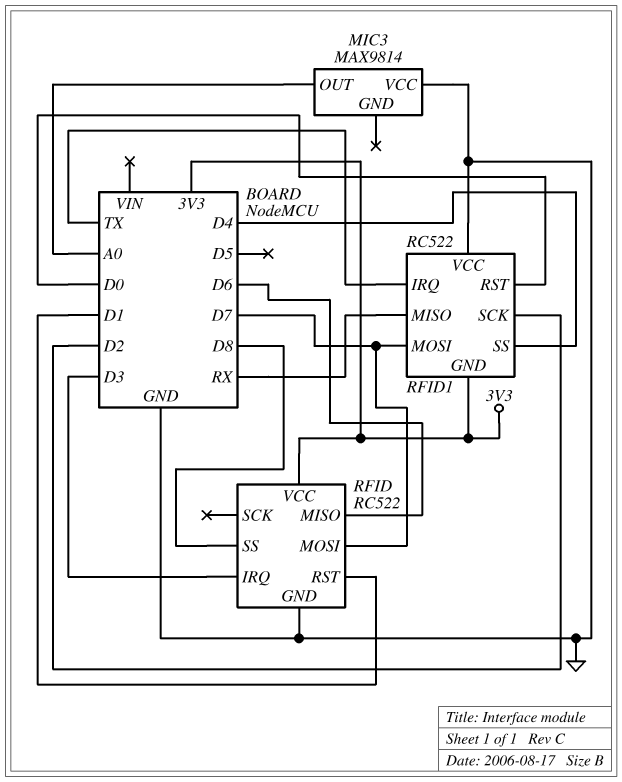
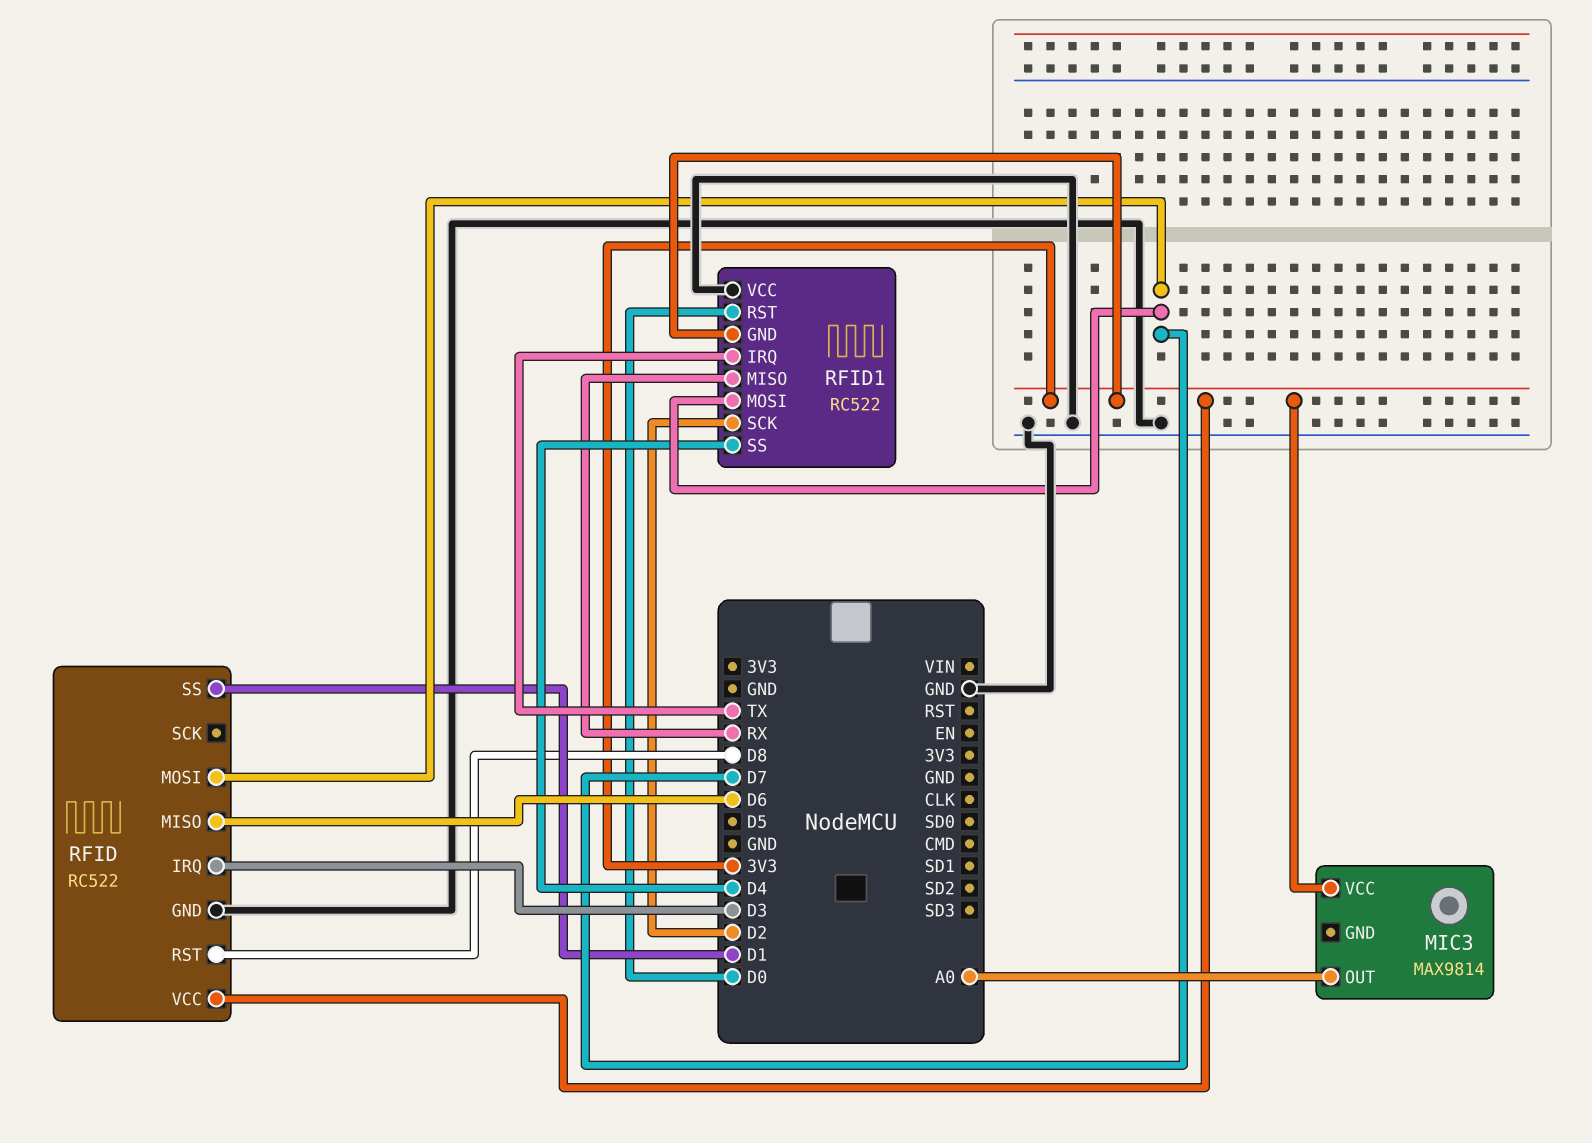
MIC3 pin VCC: GND -> 3V3
RFID pin RST: D1 -> D8
RFID pin SS: D8 -> D1

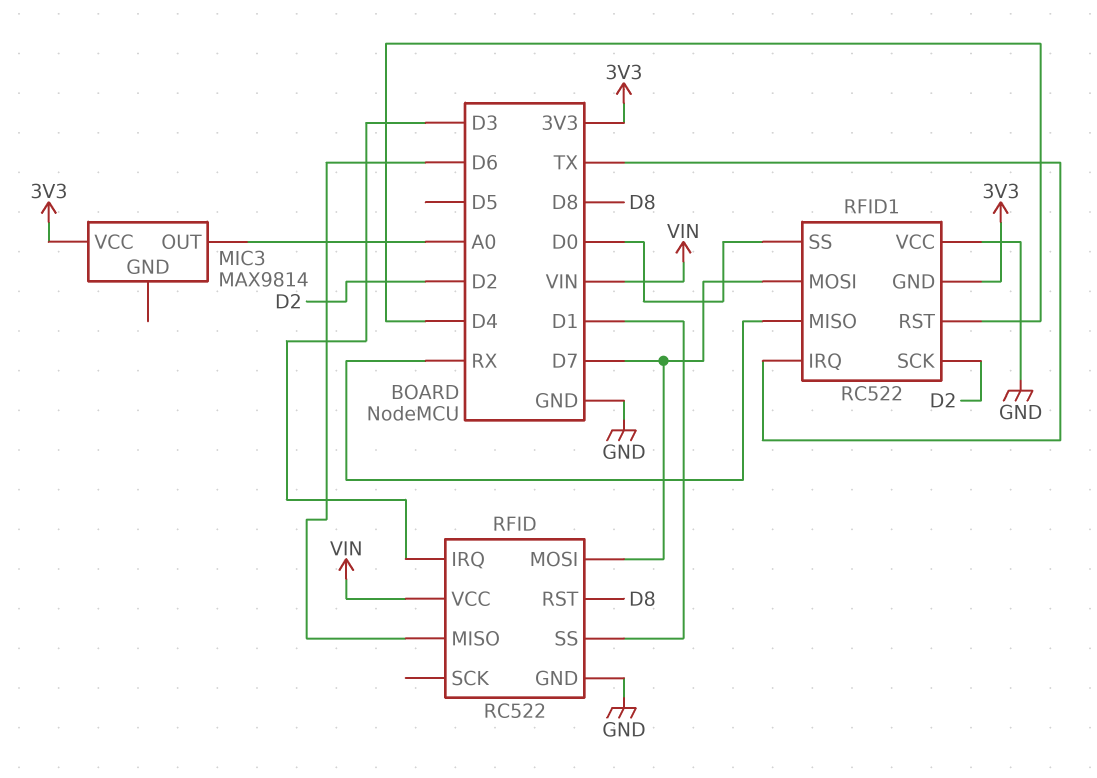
RFID pin VCC: 3V3 -> VIN
RFID1 pin RST: D0 -> D4
RFID1 pin SS: D4 -> D0

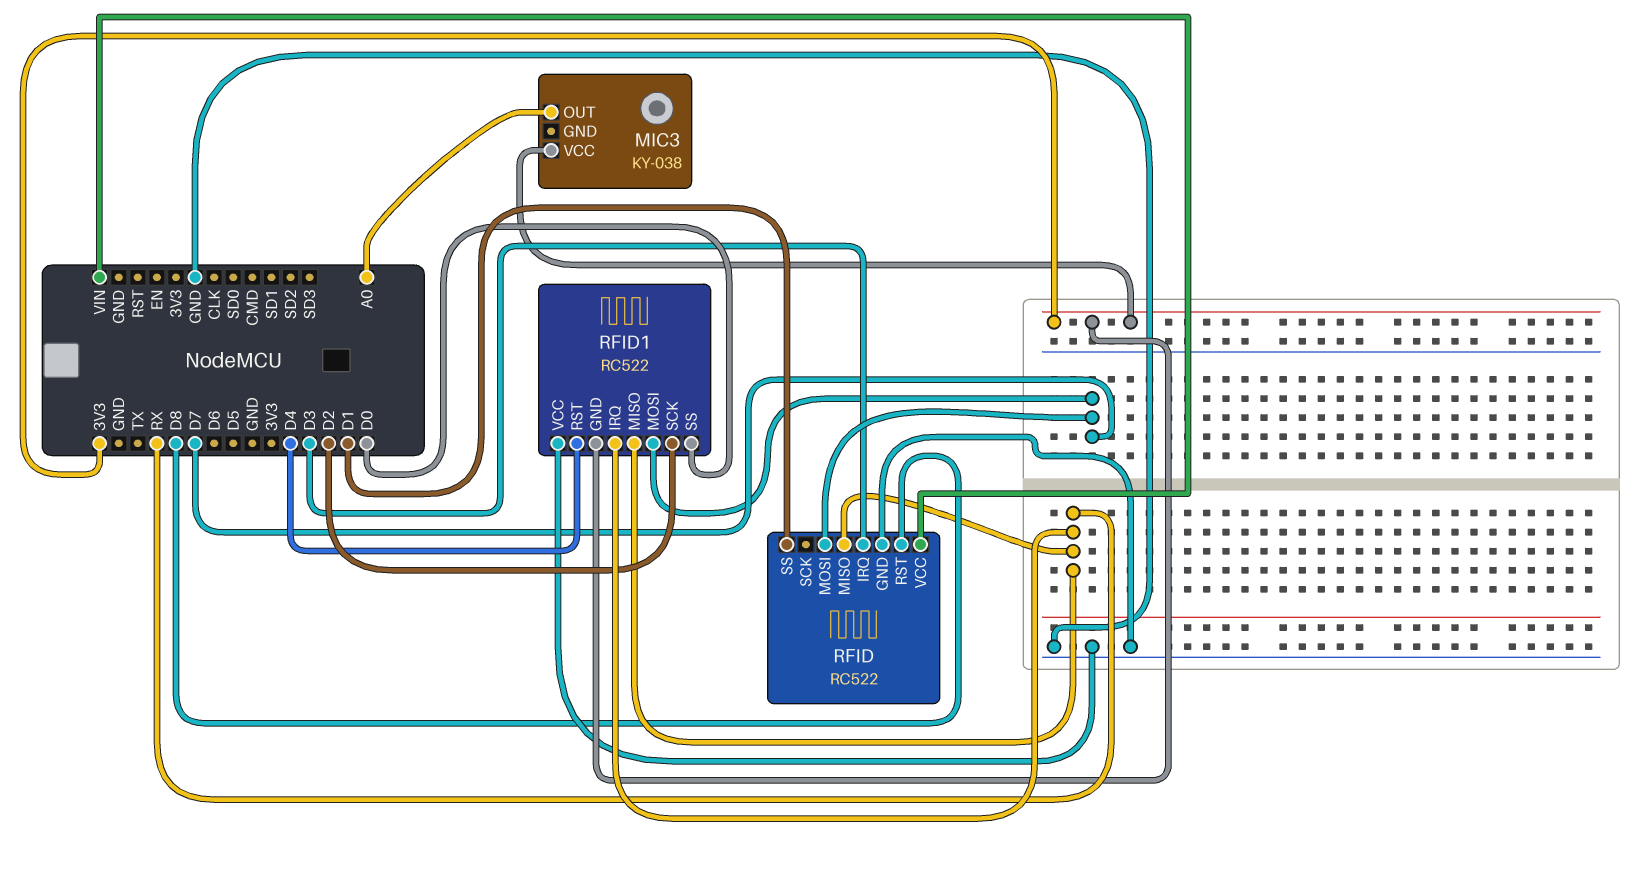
MIC3: MAX9814 -> KY-038
RFID pin MISO: D6 -> RX
RFID1 pin IRQ: TX -> RX

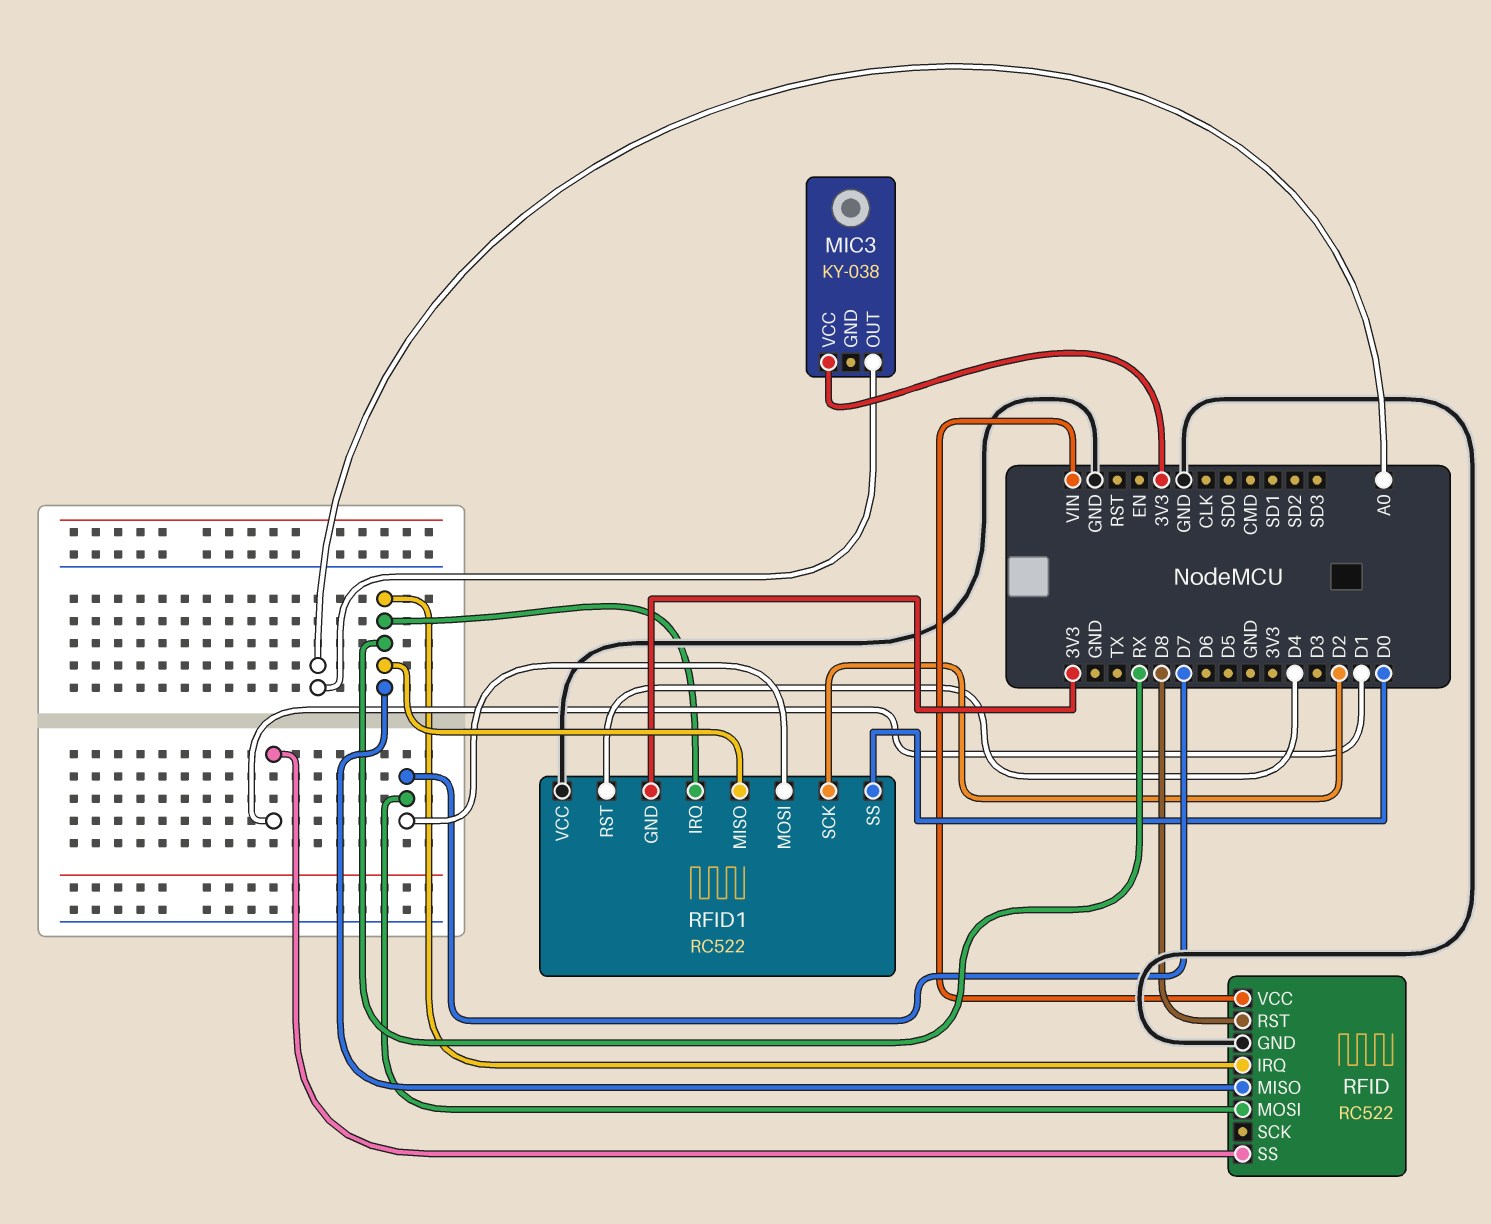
RFID pin IRQ: D3 -> RX

